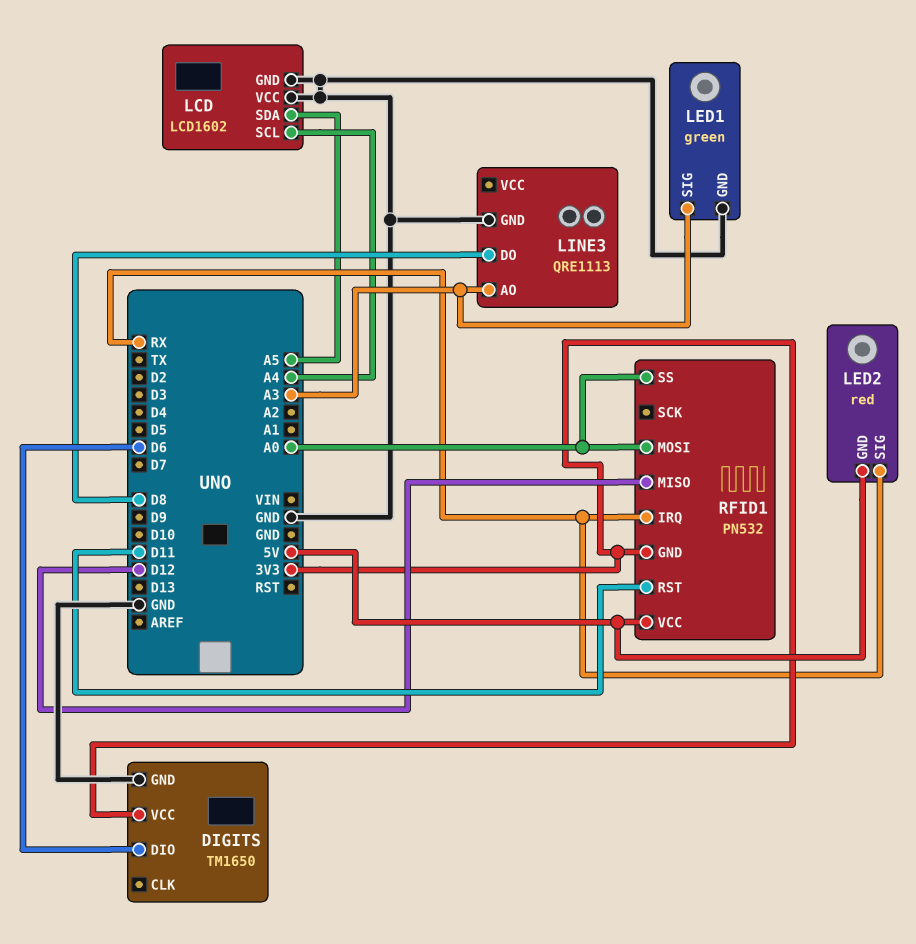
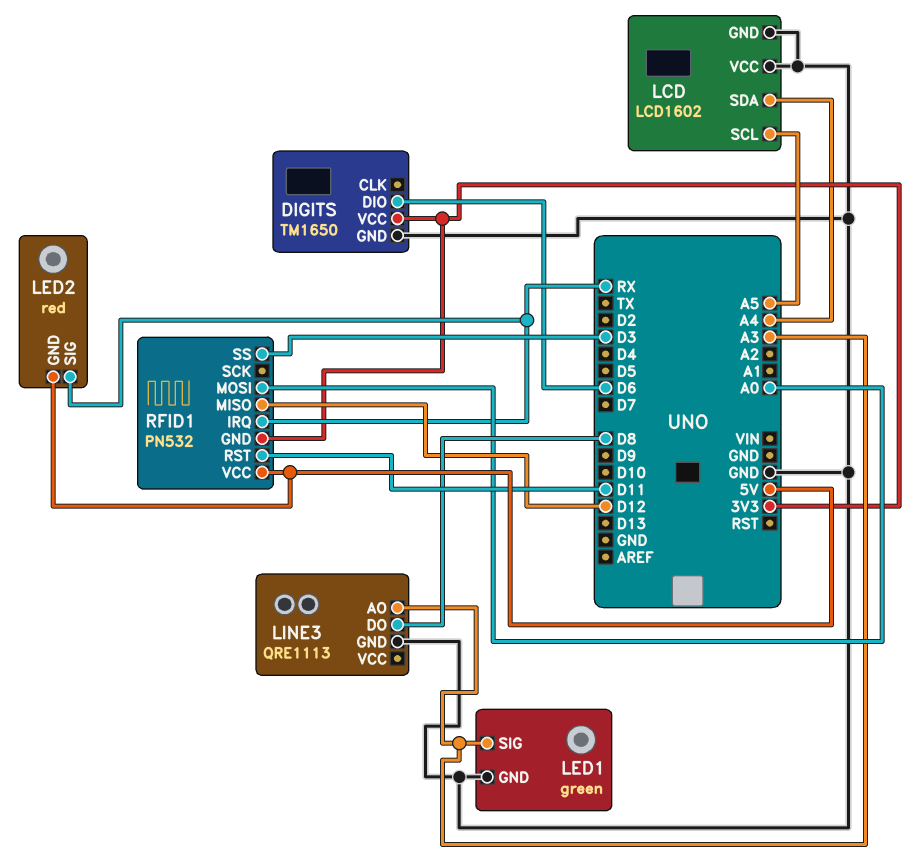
LCD pin SCL: A4 -> A5
LCD pin SDA: A5 -> A4
RFID1 pin SS: A0 -> D3

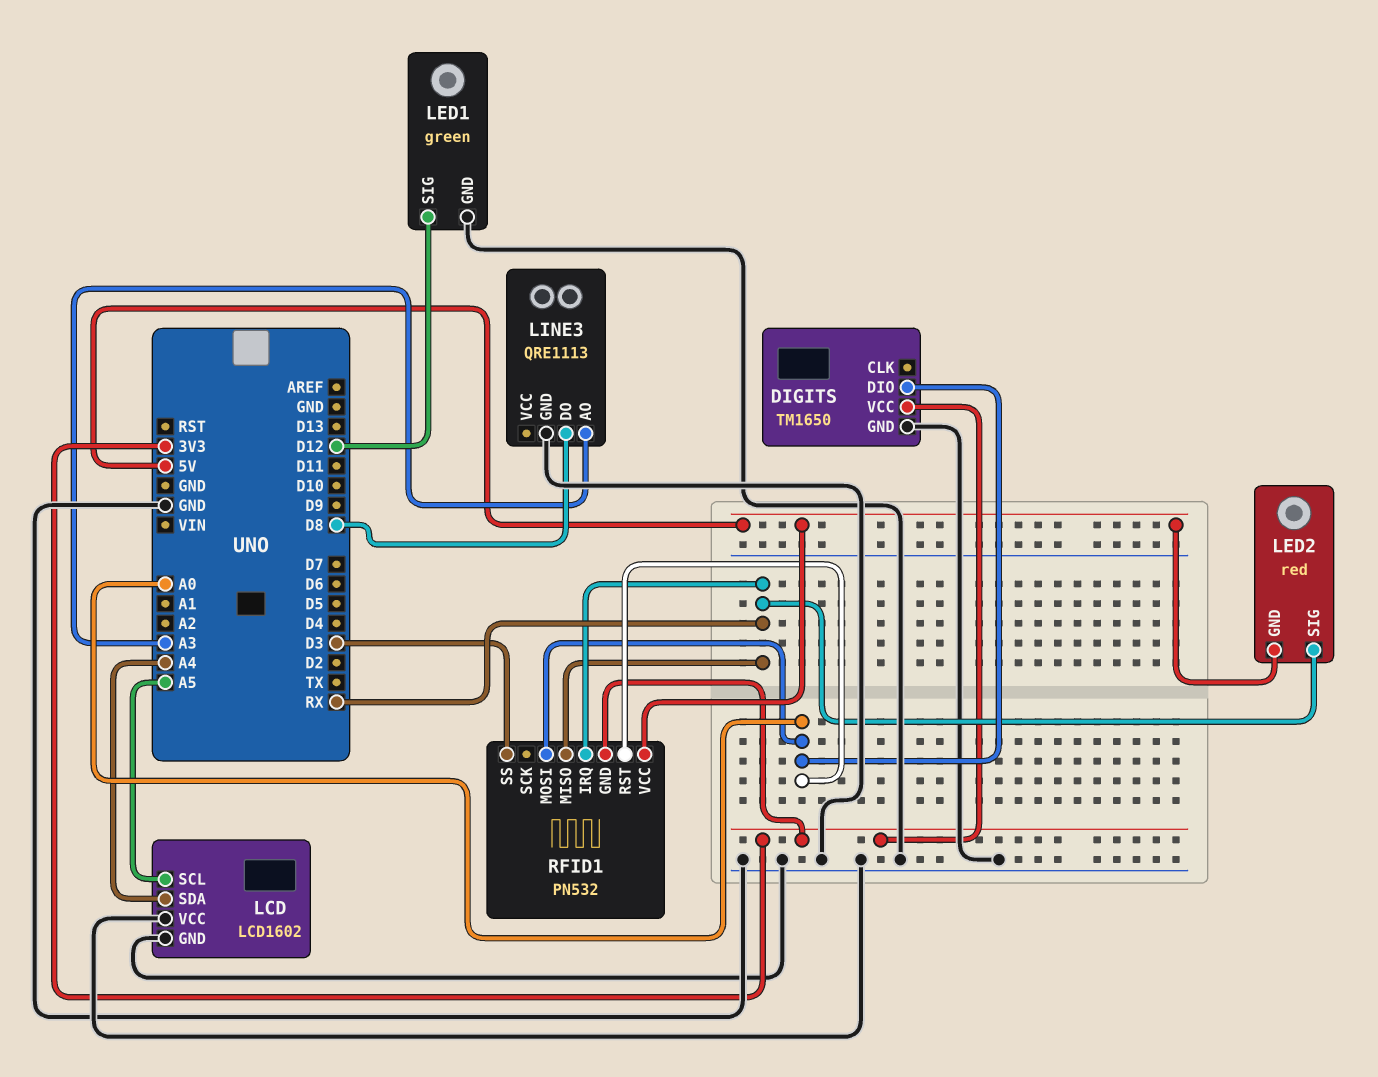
DIGITS pin DIO: D6 -> A0
LED1 pin SIG: A3 -> D12
RFID1 pin MISO: D12 -> RX
RFID1 pin RST: D11 -> A0

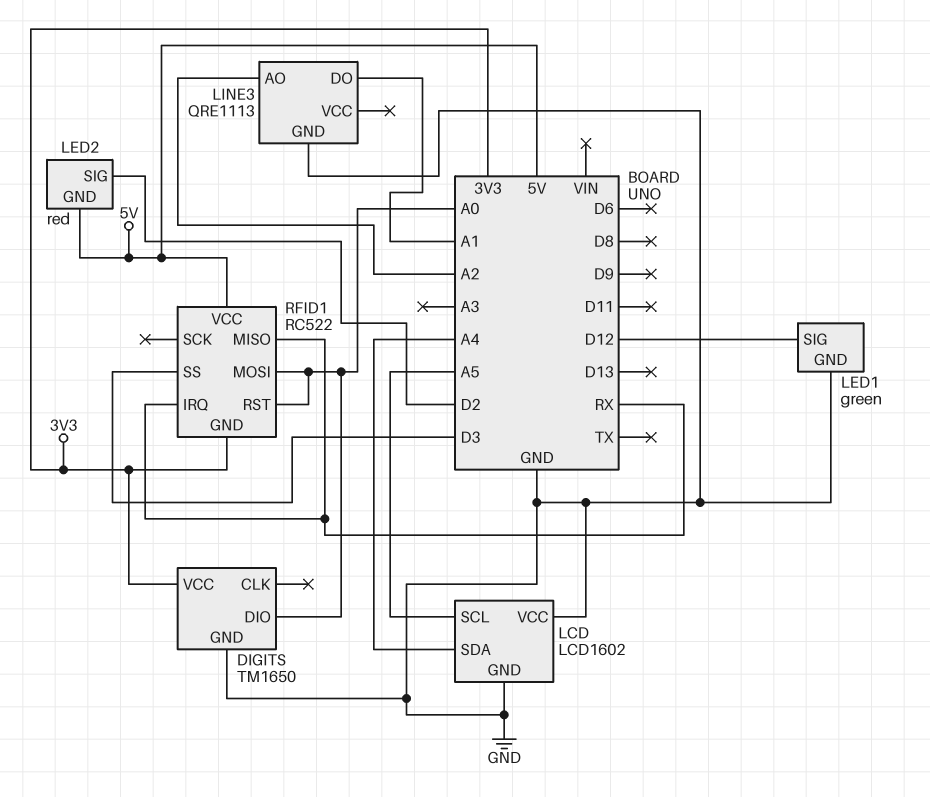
LED2 pin SIG: RX -> D2
LINE3 pin AO: A3 -> A2
LINE3 pin DO: D8 -> A1
RFID1: PN532 -> RC522

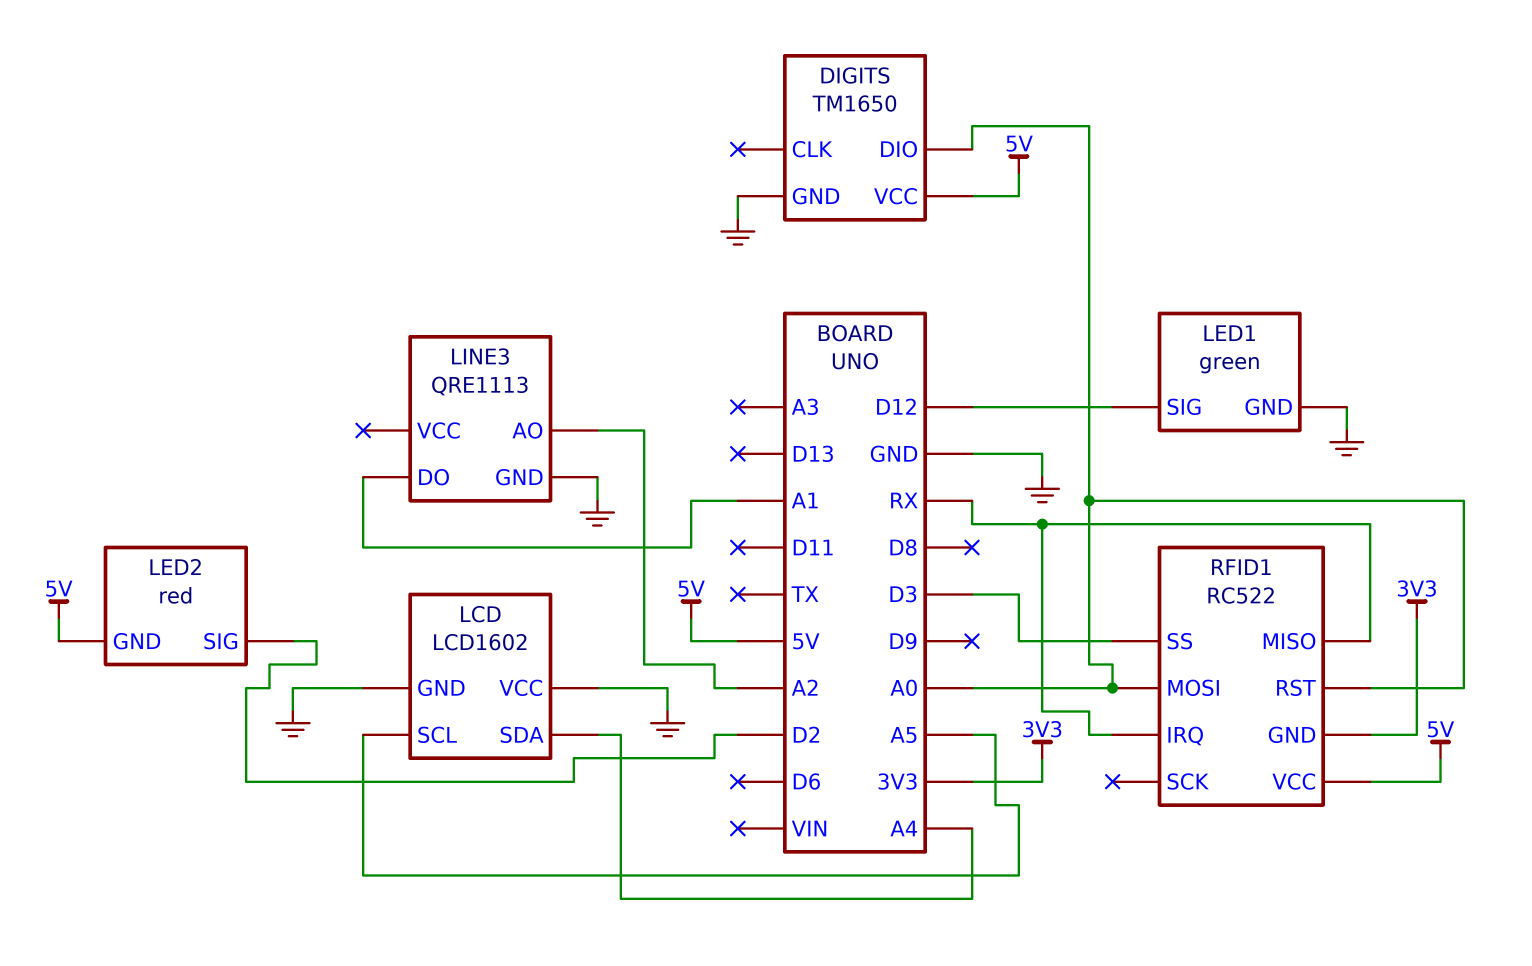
DIGITS pin VCC: 3V3 -> 5V

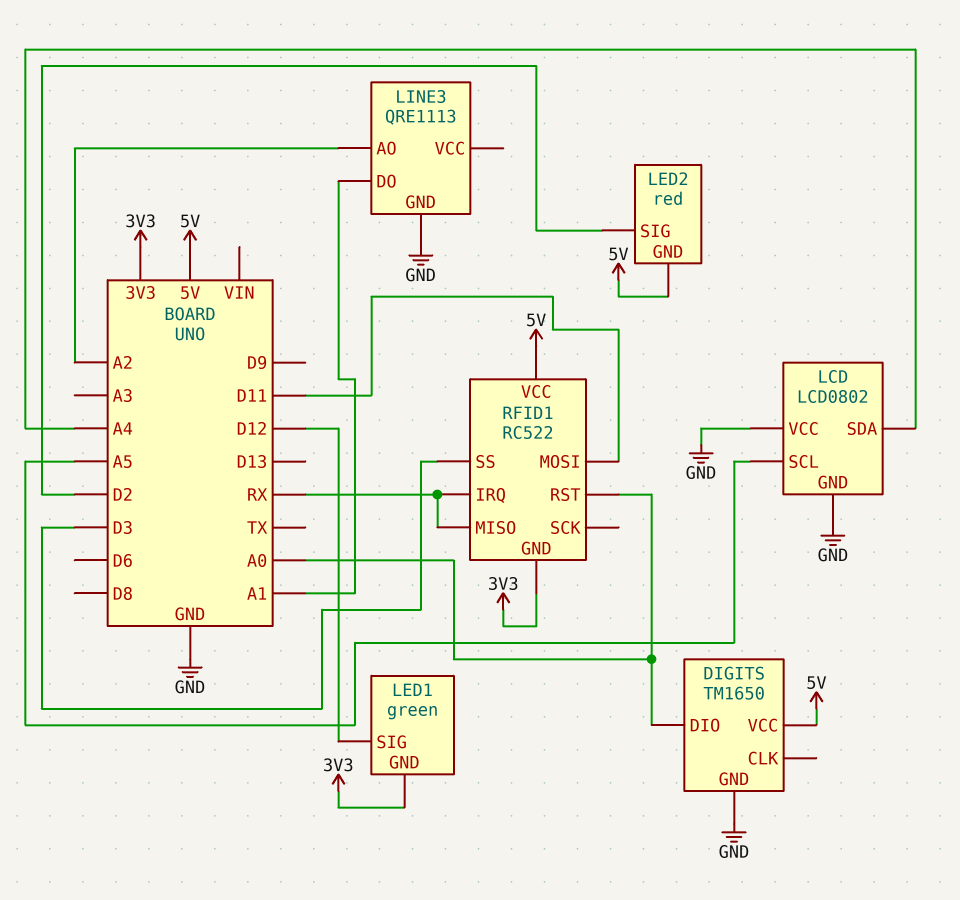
LCD: LCD1602 -> LCD0802
LED1 pin GND: GND -> 3V3
RFID1 pin MOSI: A0 -> D11

